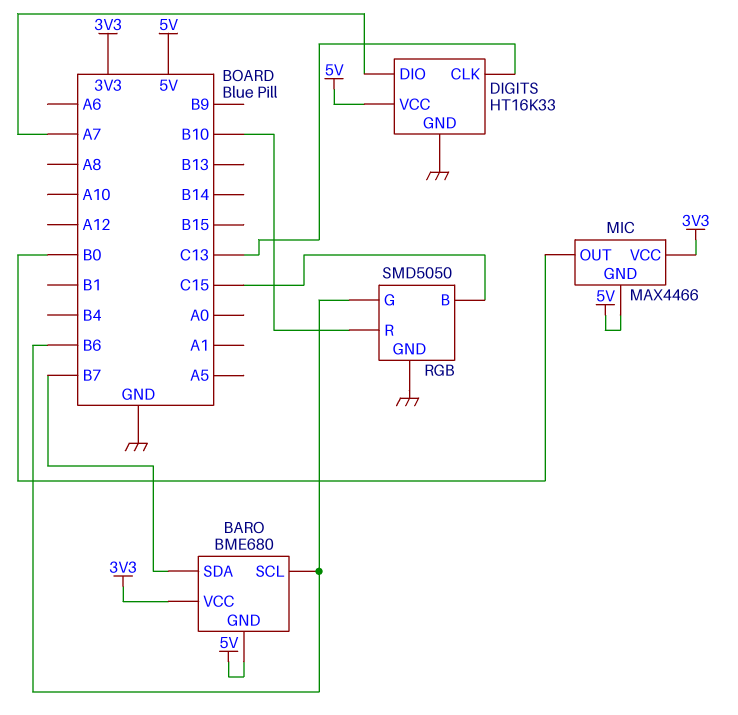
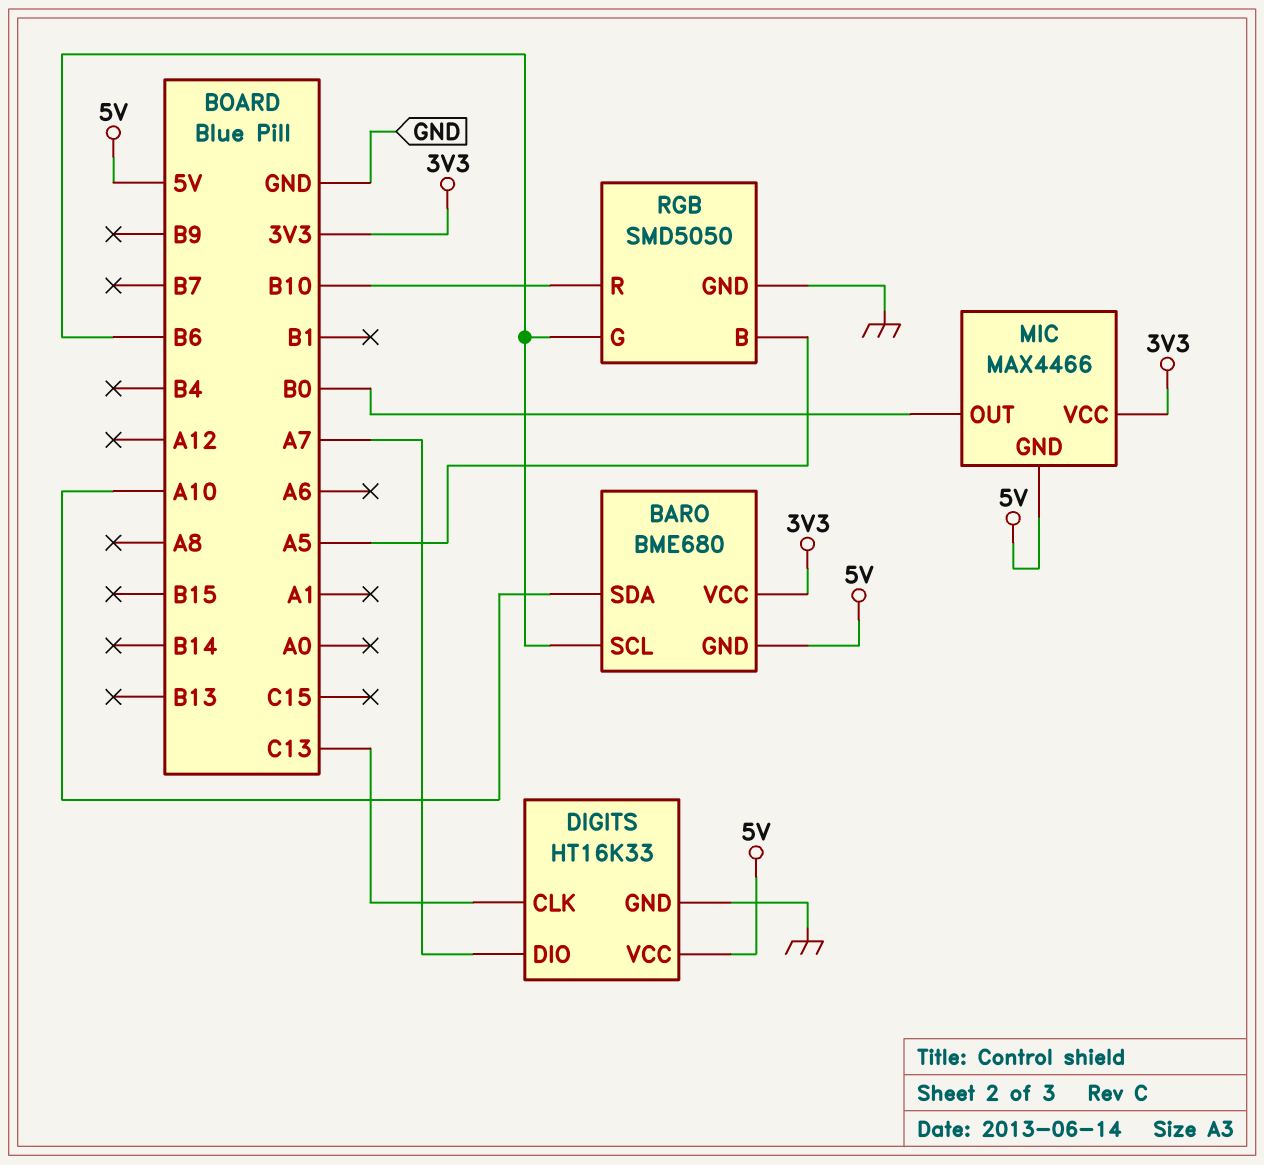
BARO pin SDA: B7 -> A10
RGB pin B: C15 -> A5

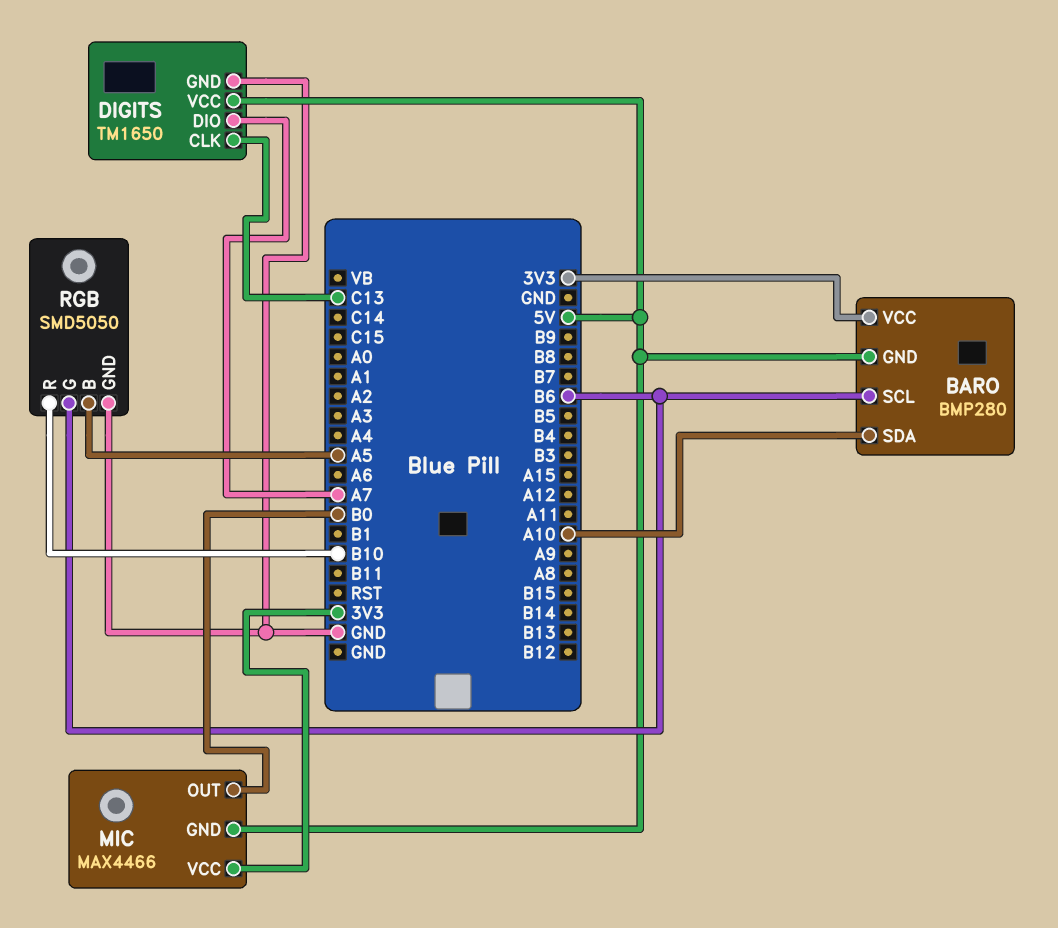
BARO: BME680 -> BMP280
DIGITS: HT16K33 -> TM1650

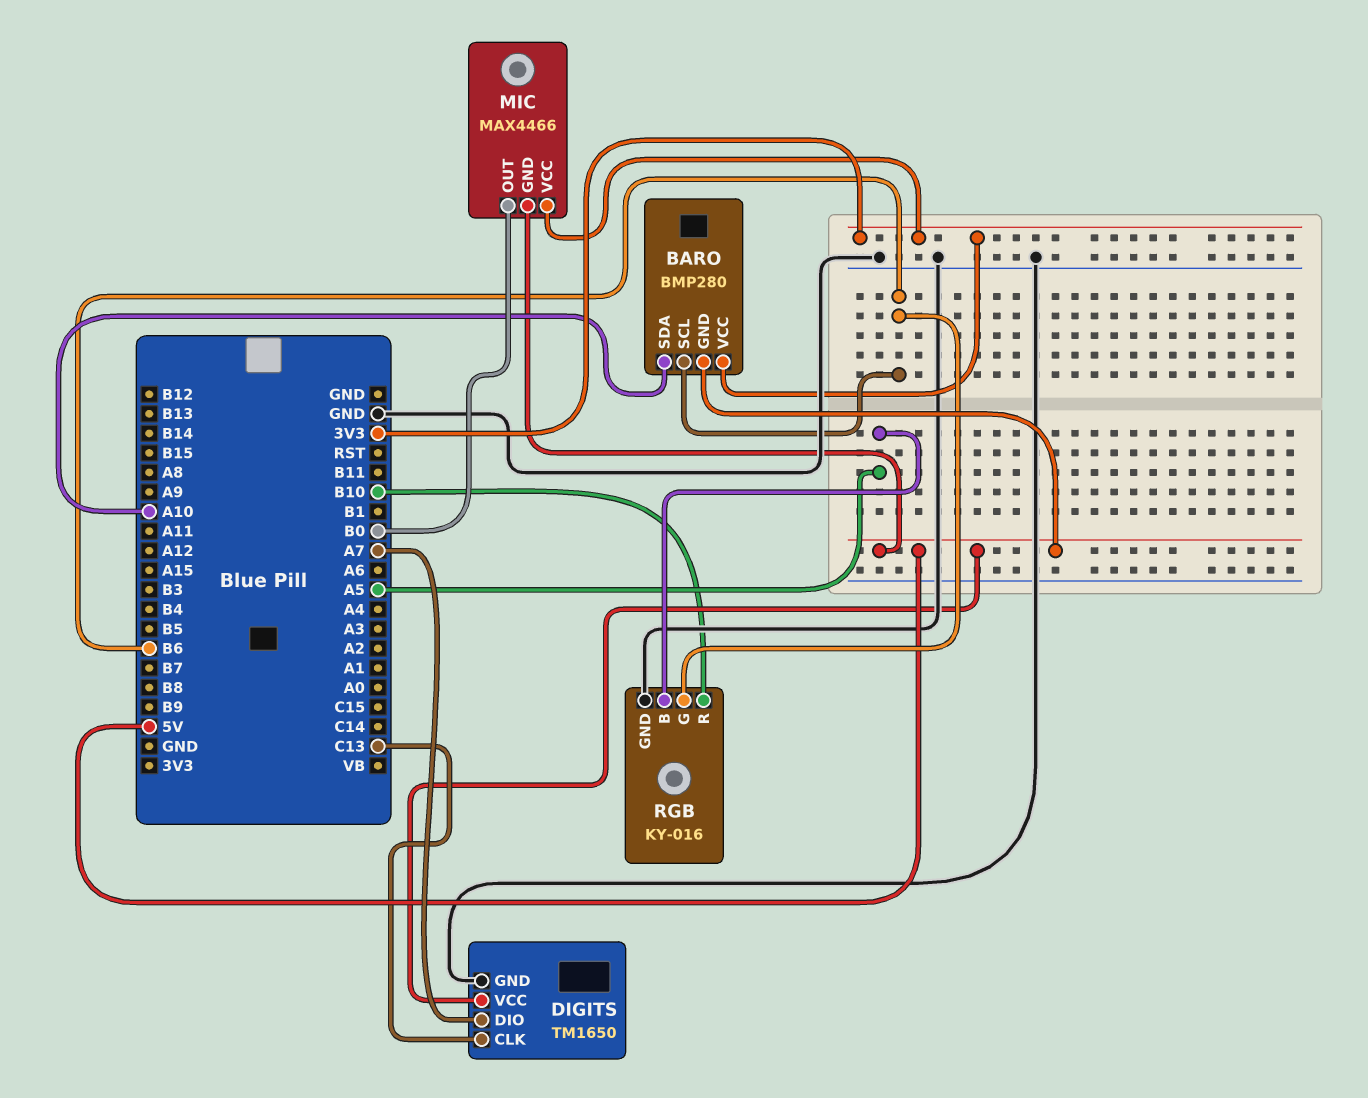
RGB: SMD5050 -> KY-016

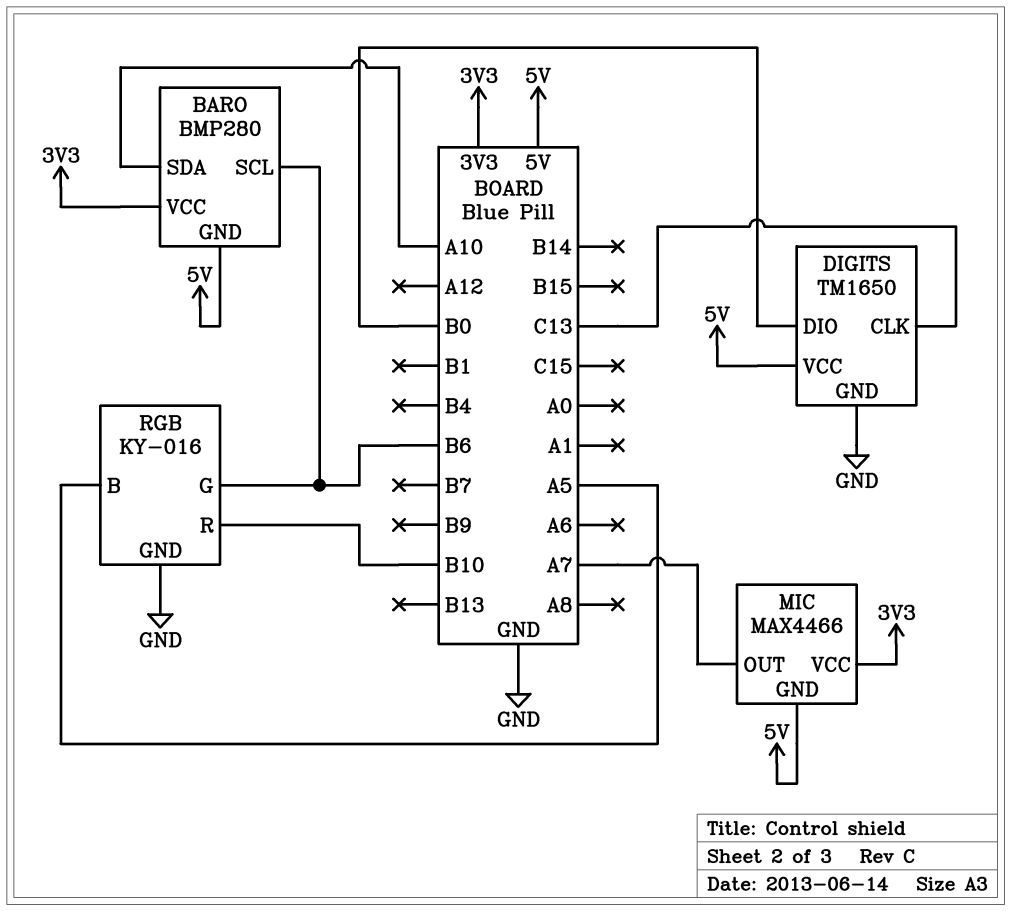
DIGITS pin DIO: A7 -> B0
MIC pin OUT: B0 -> A7

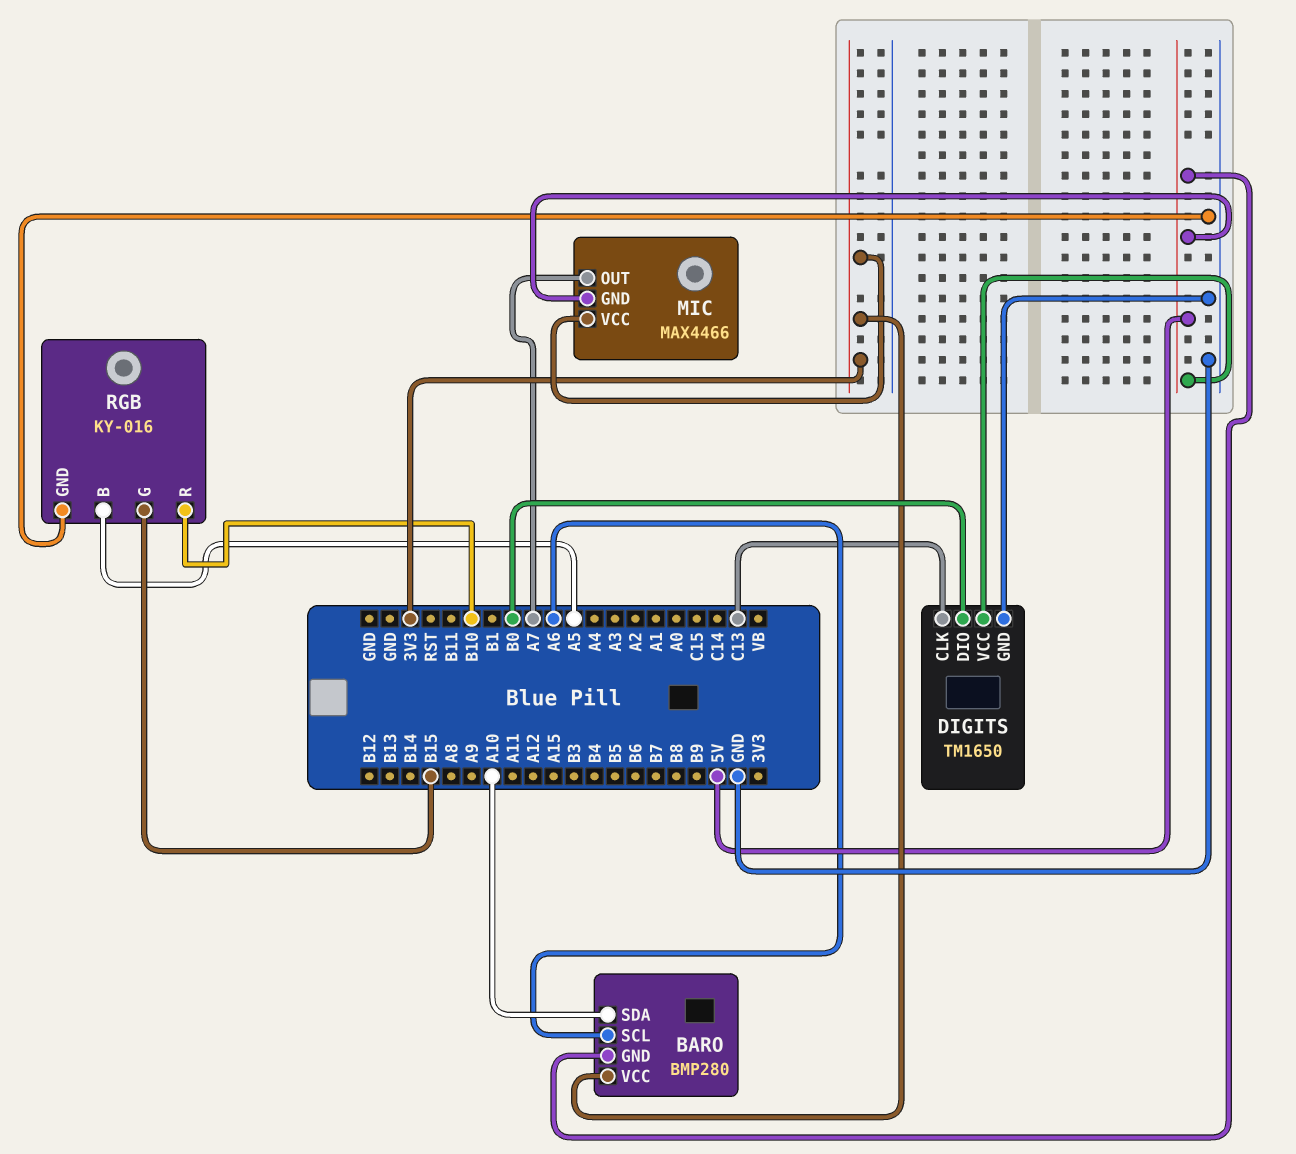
BARO pin SCL: B6 -> A6
RGB pin G: B6 -> B15

